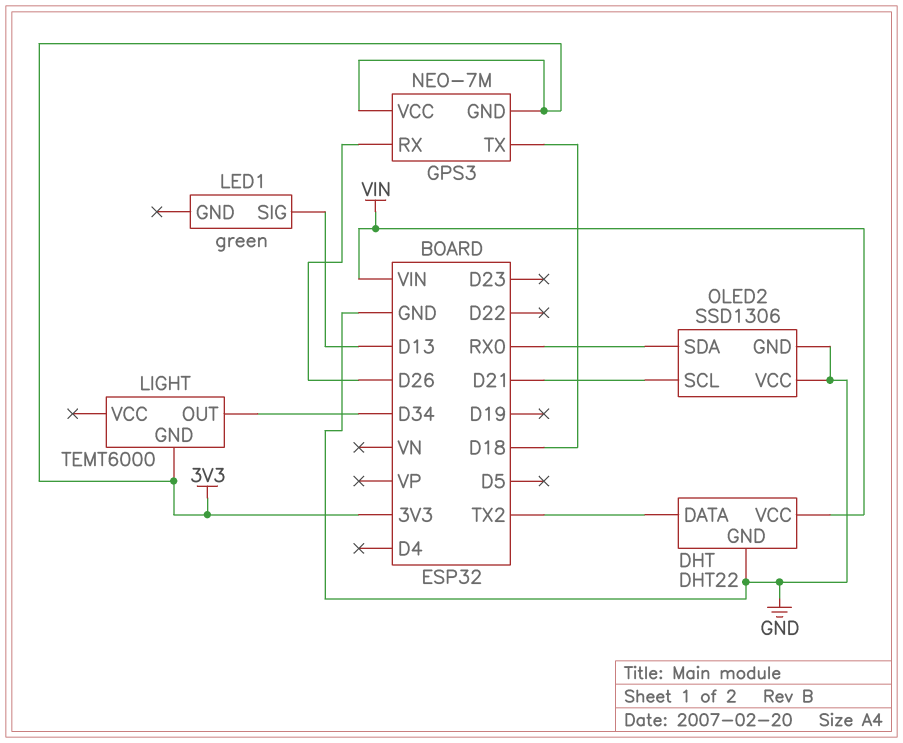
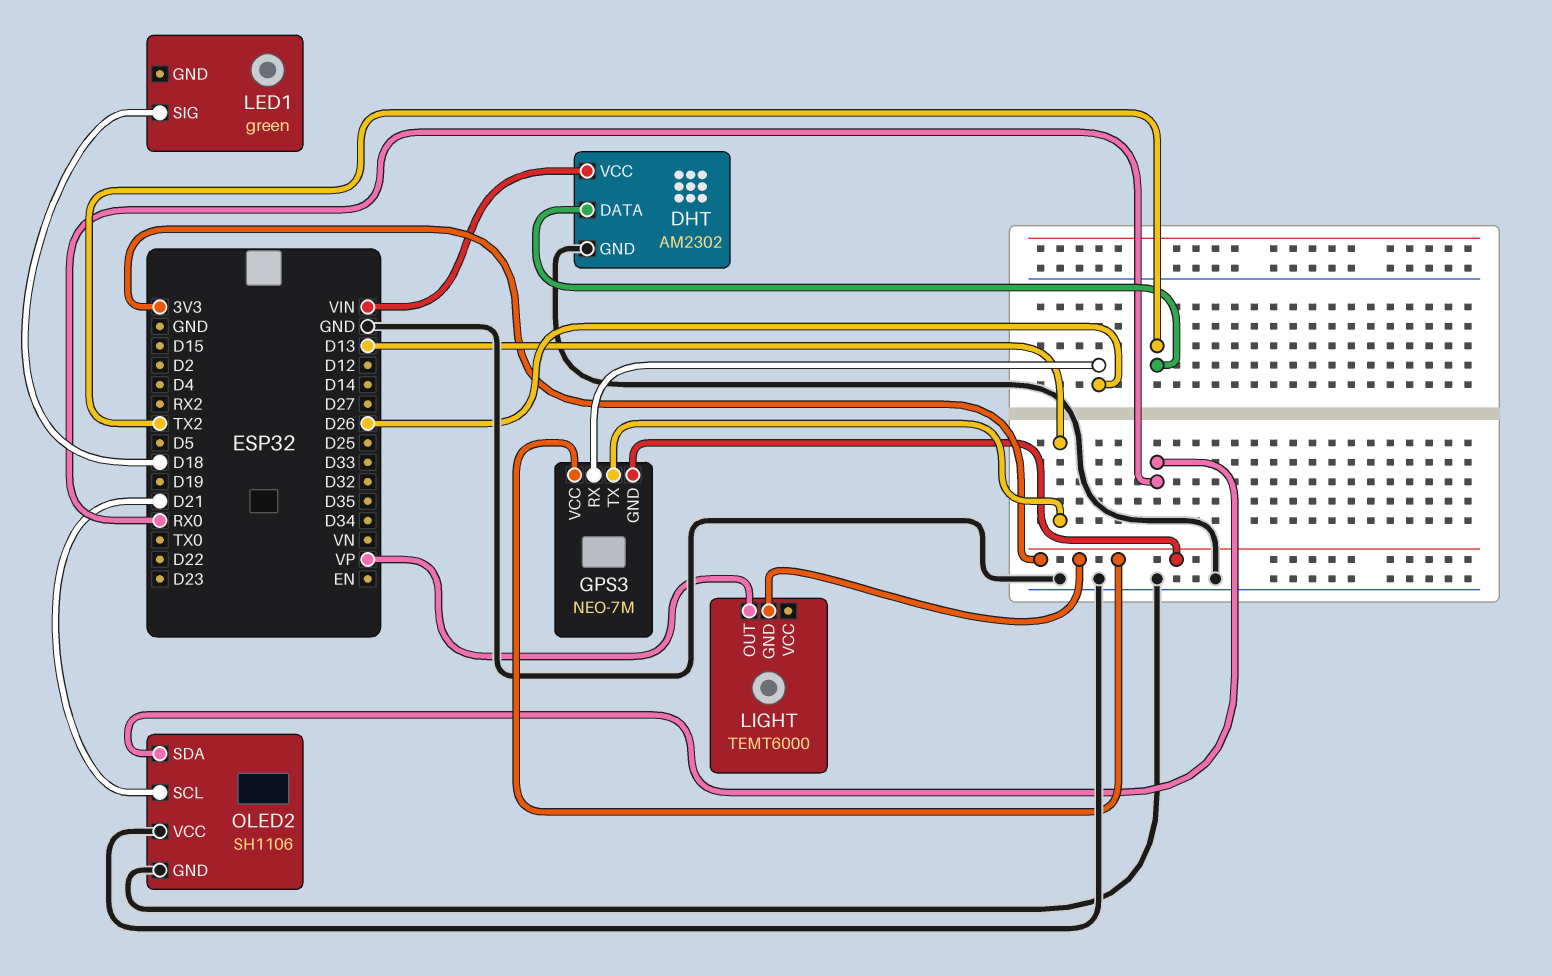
DHT: DHT22 -> AM2302
GPS3 pin TX: D18 -> D13
LED1 pin SIG: D13 -> D18
LIGHT pin OUT: D34 -> VP
OLED2: SSD1306 -> SH1106

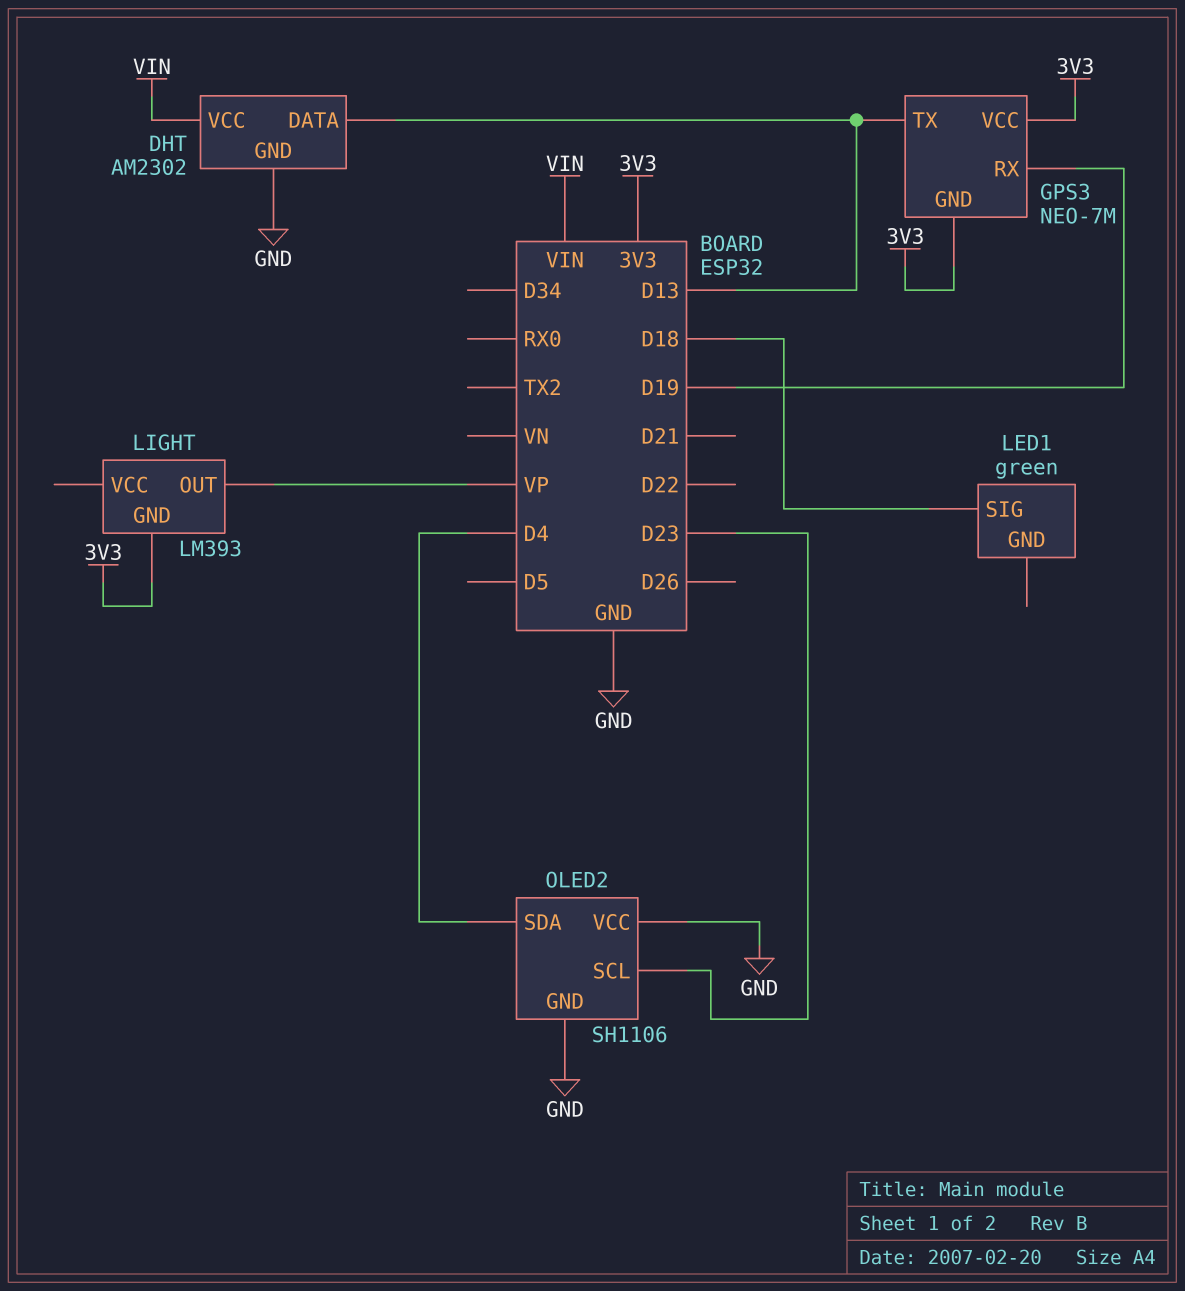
DHT pin DATA: TX2 -> D13
GPS3 pin RX: D26 -> D19
LIGHT: TEMT6000 -> LM393
OLED2 pin SCL: D21 -> D23
OLED2 pin SDA: RX0 -> D4

